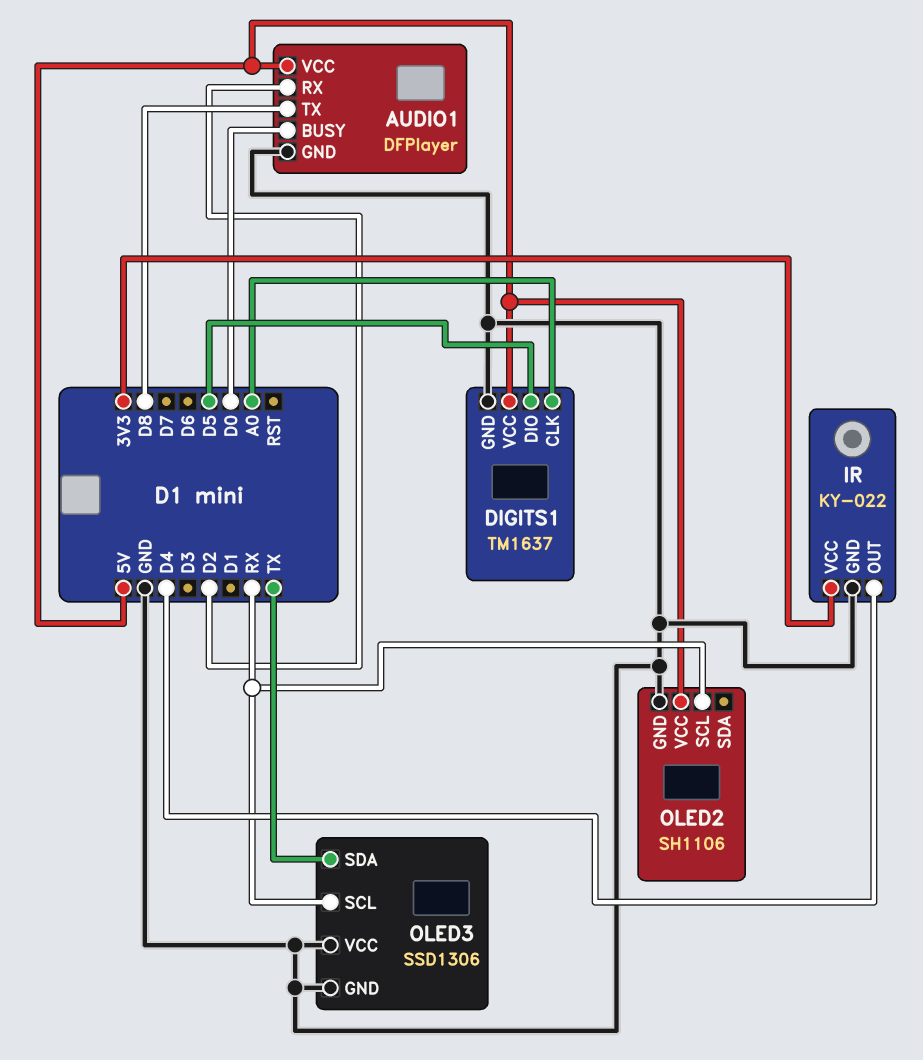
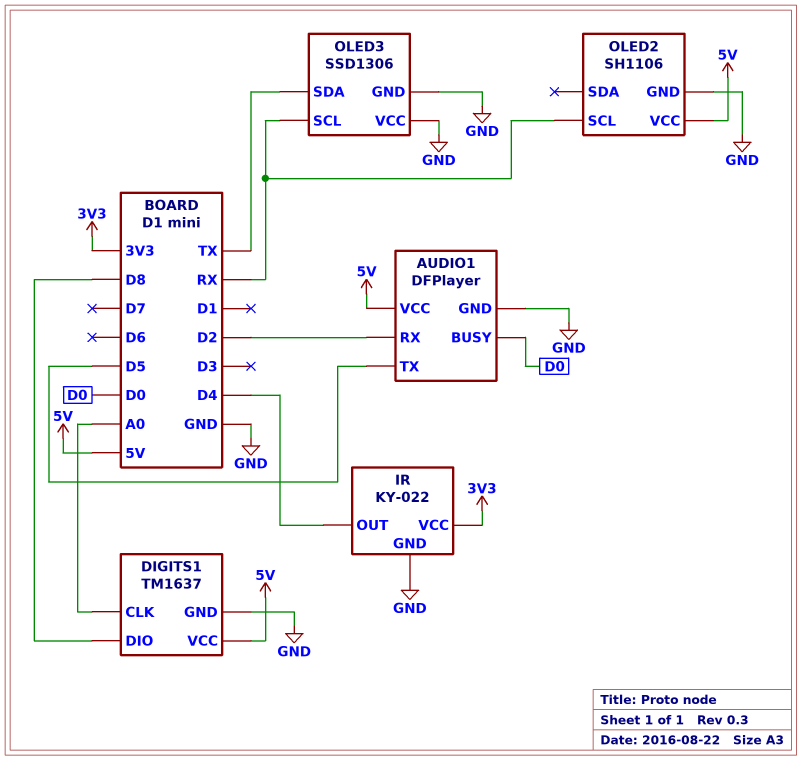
AUDIO1 pin TX: D8 -> D5
DIGITS1 pin DIO: D5 -> D8

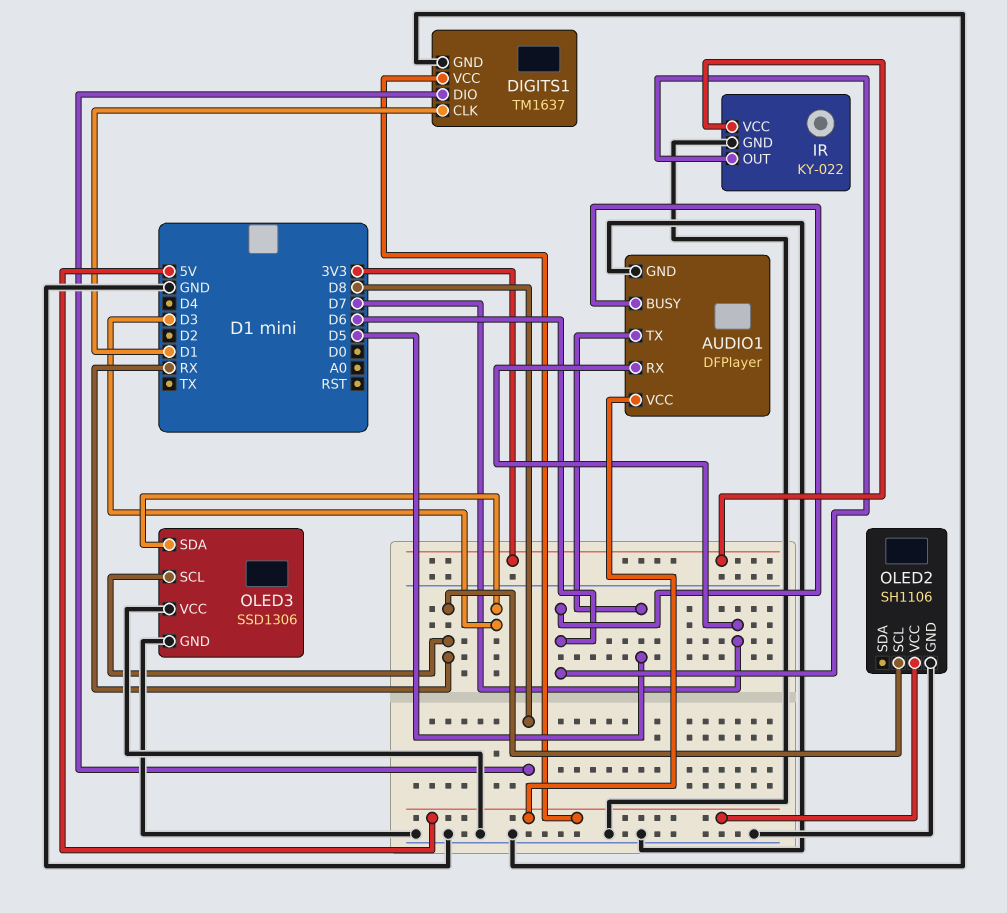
AUDIO1 pin BUSY: D0 -> D6
AUDIO1 pin RX: D2 -> D7
DIGITS1 pin CLK: A0 -> D1
IR pin OUT: D4 -> D6
OLED3 pin SDA: TX -> D3

